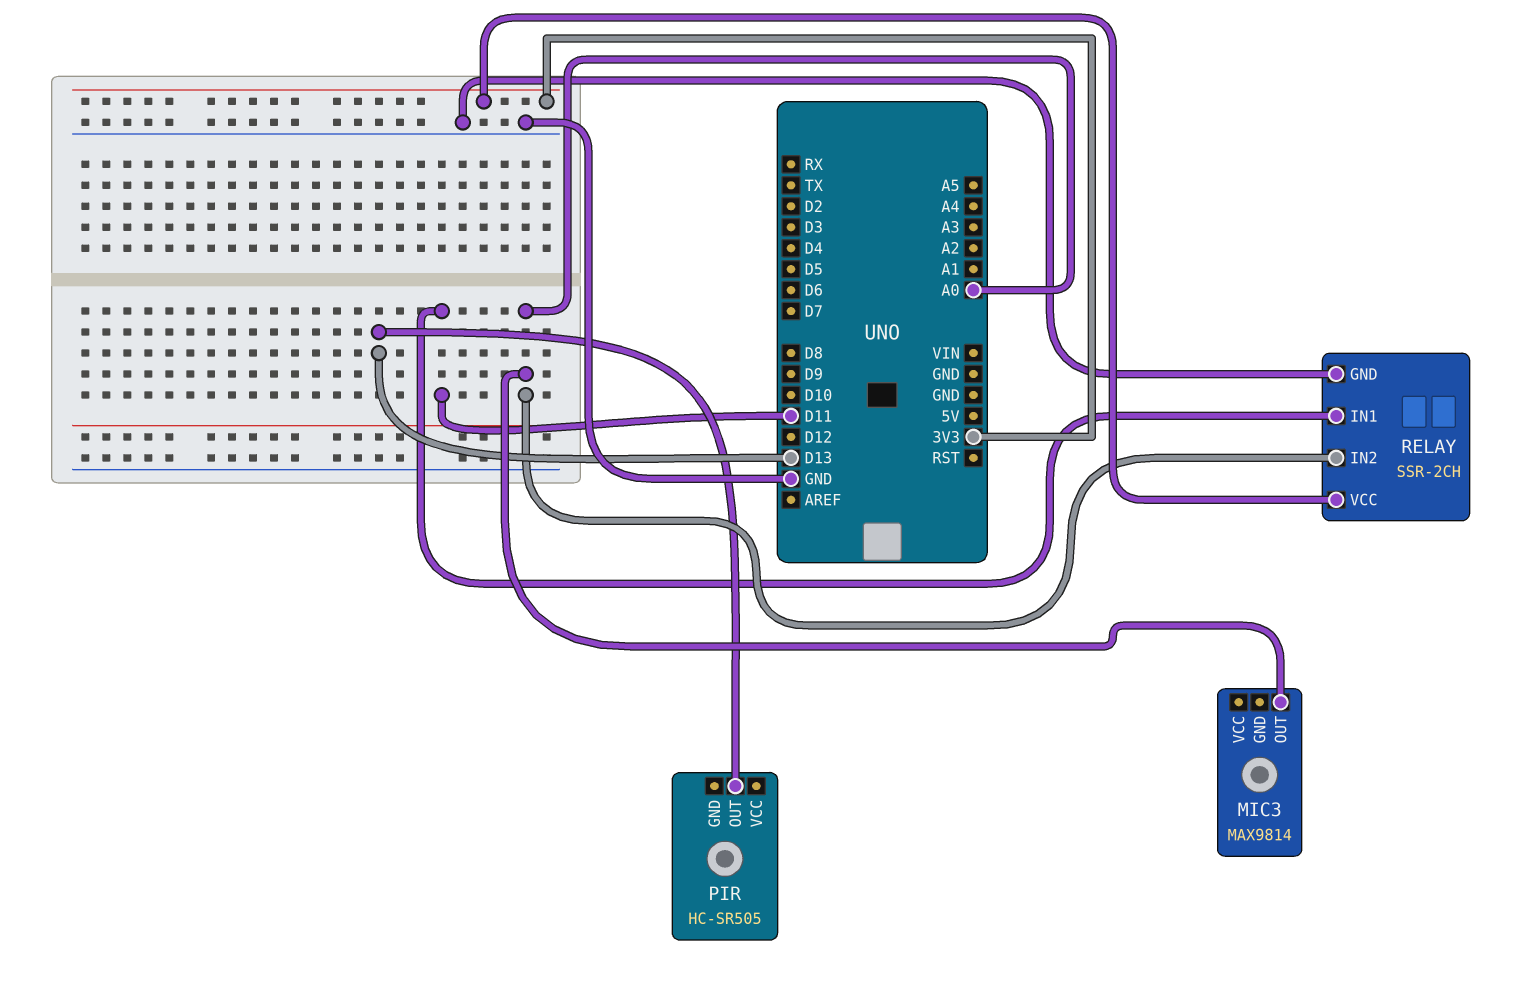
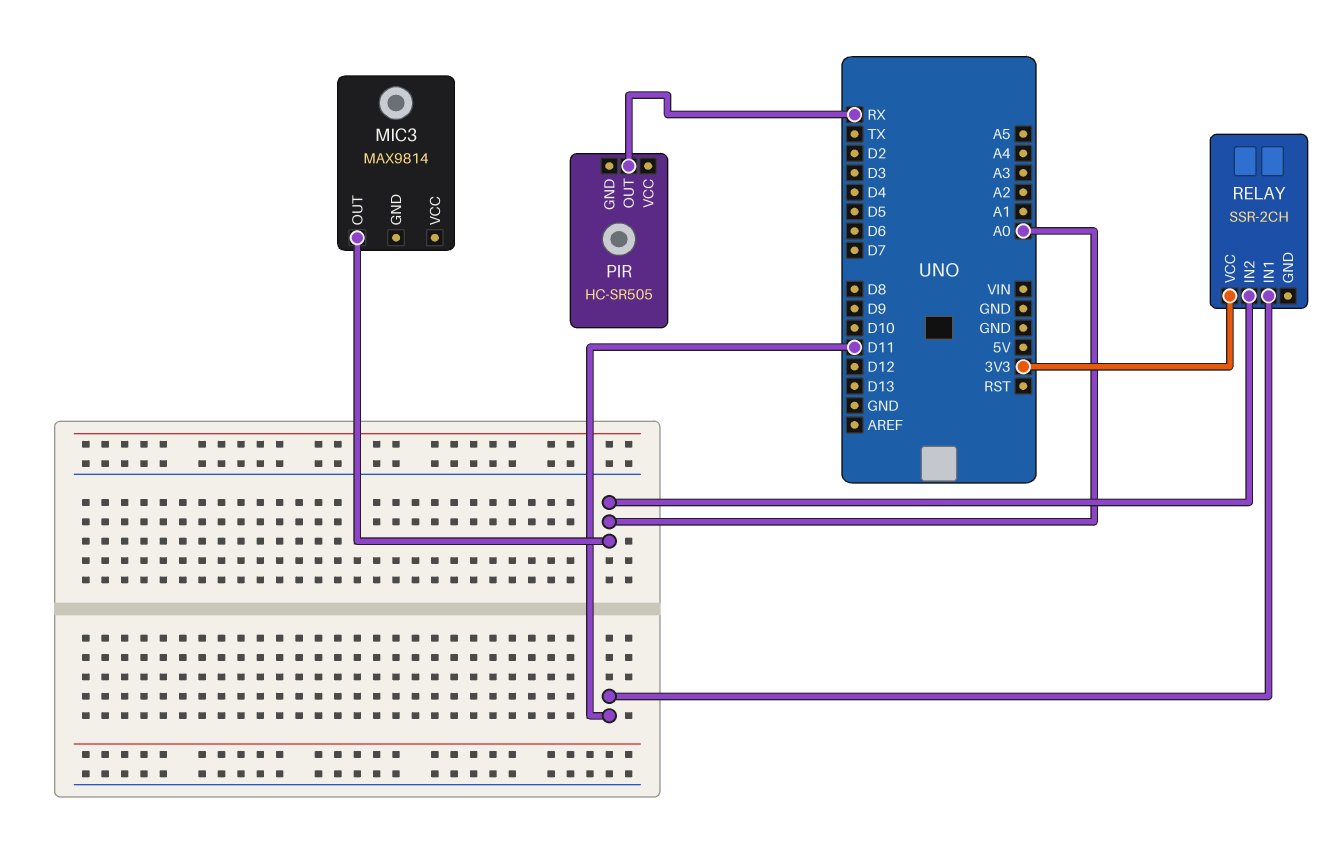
PIR pin OUT: D13 -> RX
RELAY pin GND: GND -> none

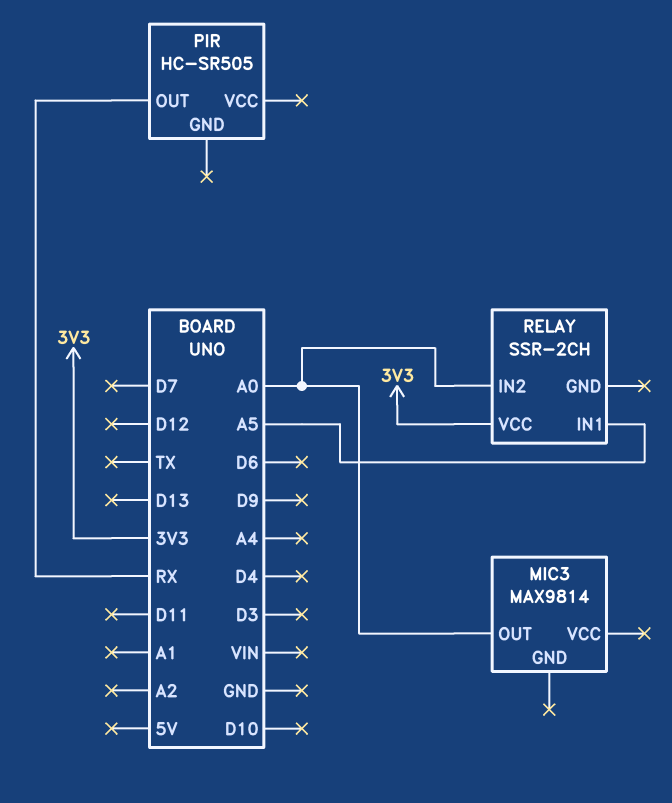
RELAY pin IN1: D11 -> A5

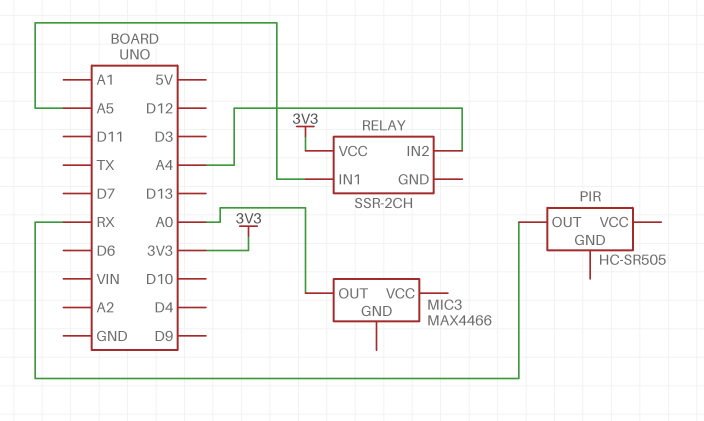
MIC3: MAX9814 -> MAX4466
RELAY pin IN2: A0 -> A4

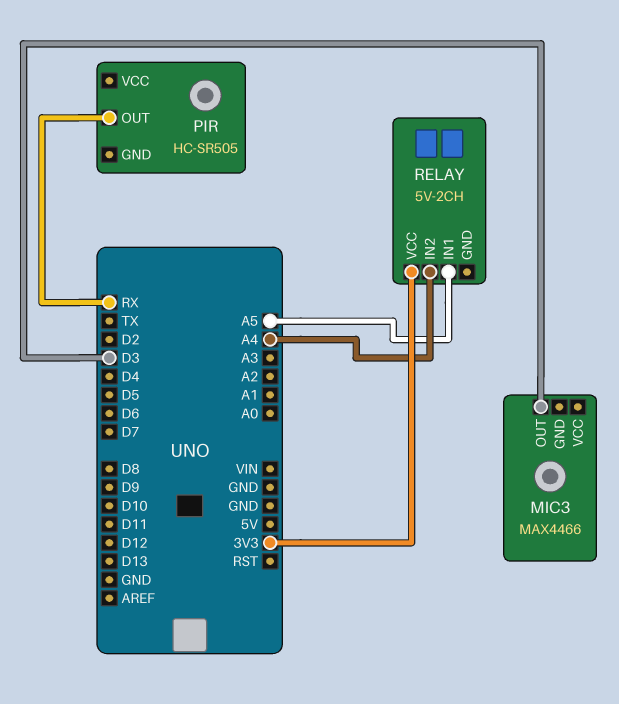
MIC3 pin OUT: A0 -> D3
RELAY: SSR-2CH -> 5V-2CH

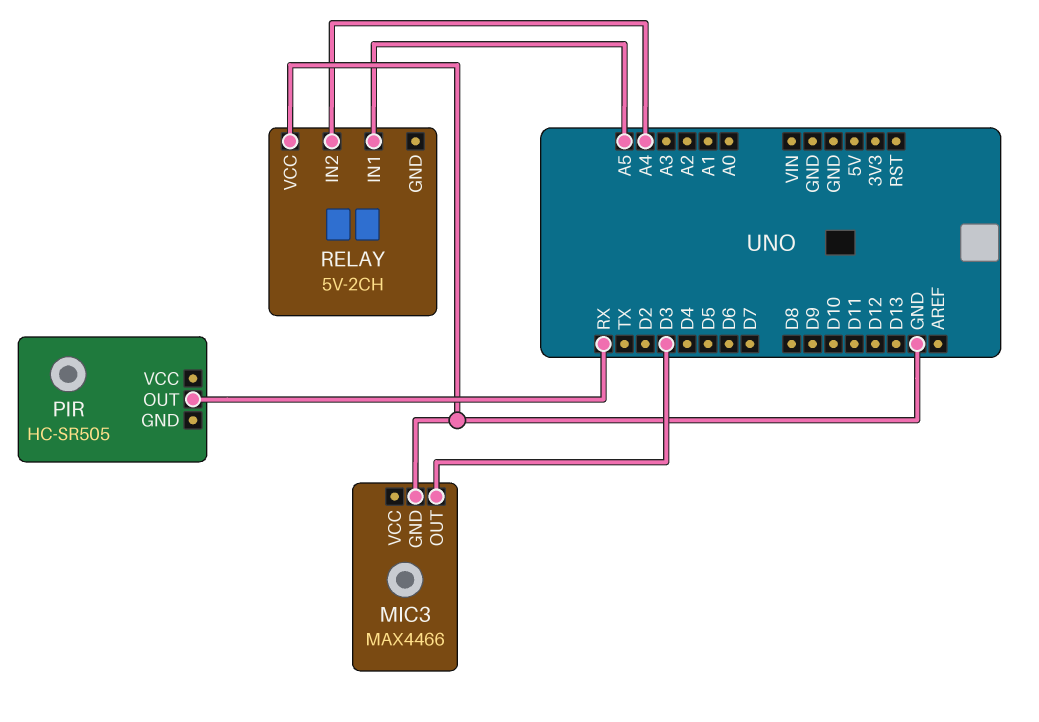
MIC3 pin GND: none -> GND
RELAY pin VCC: 3V3 -> GND

